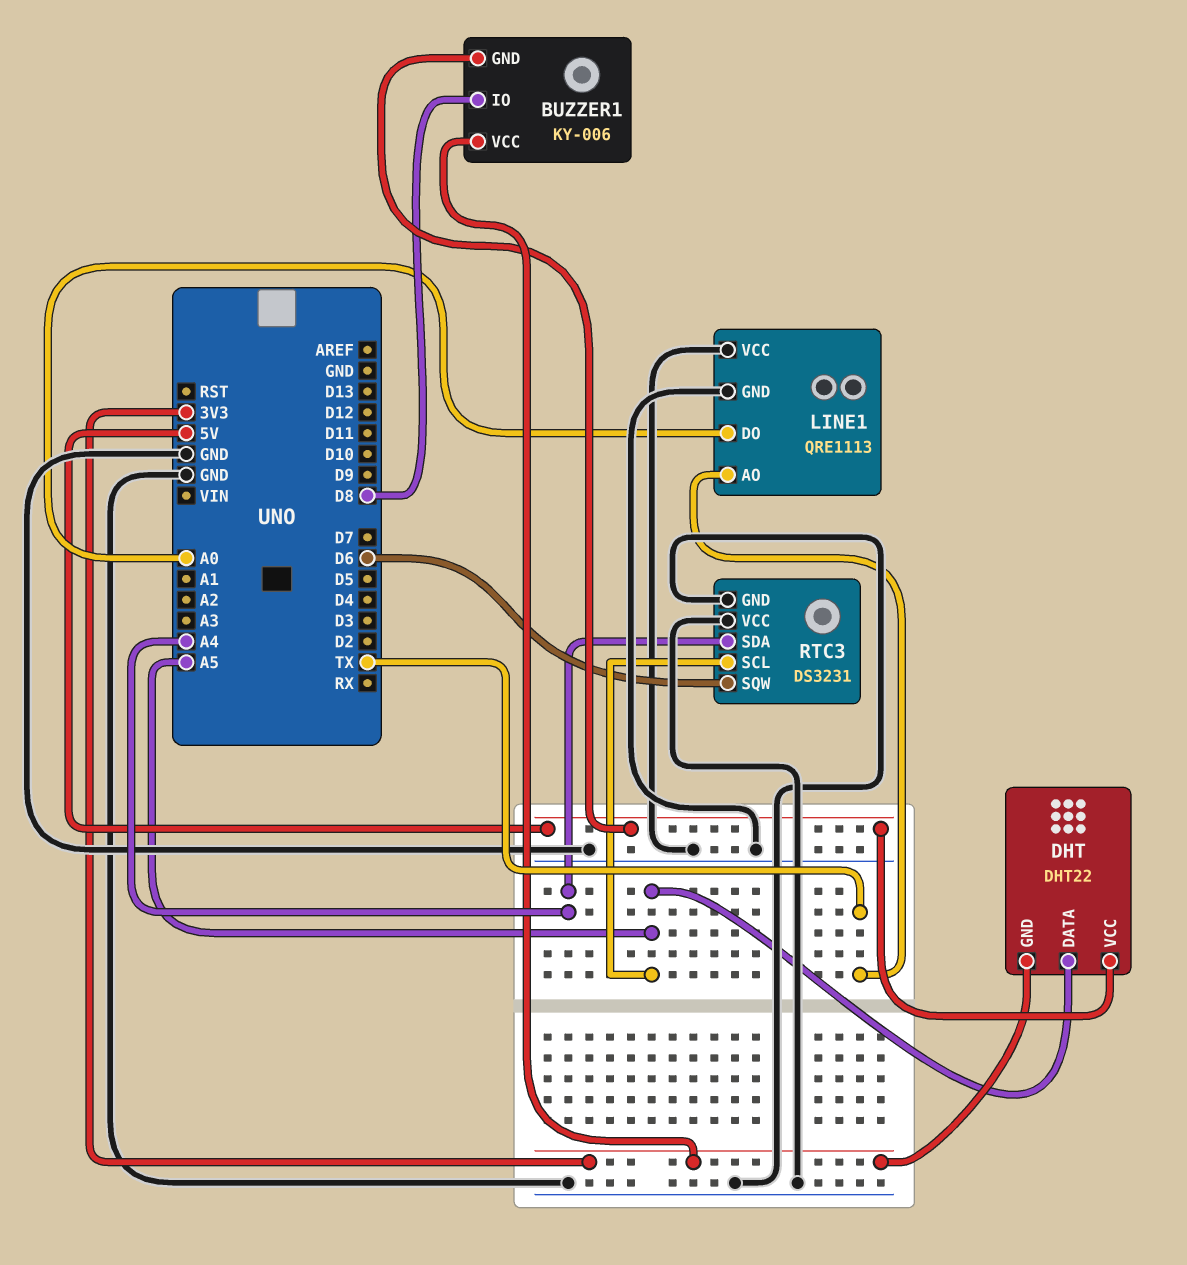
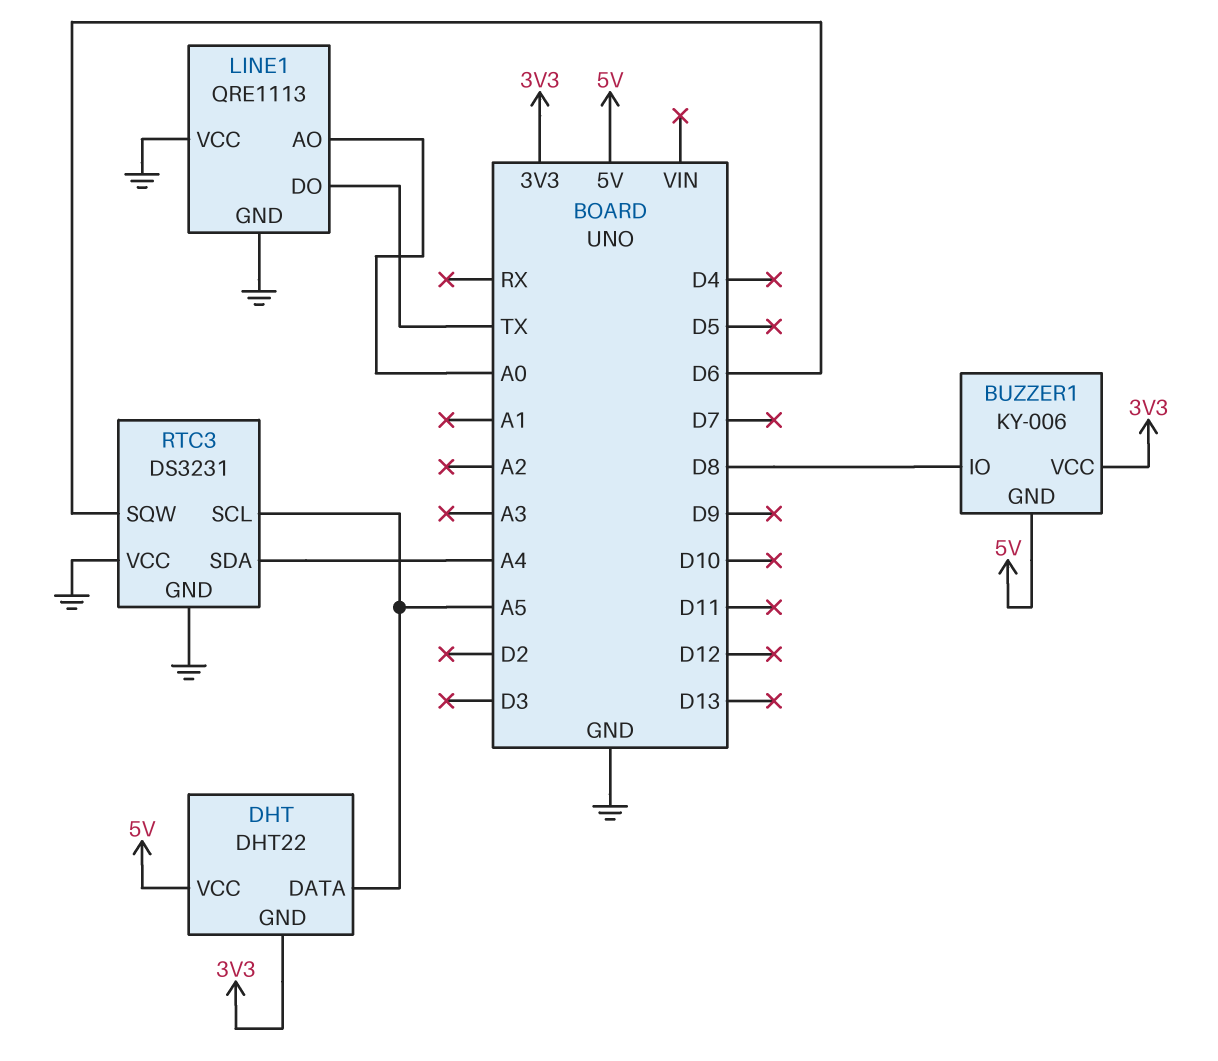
LINE1 pin AO: TX -> A0
LINE1 pin DO: A0 -> TX

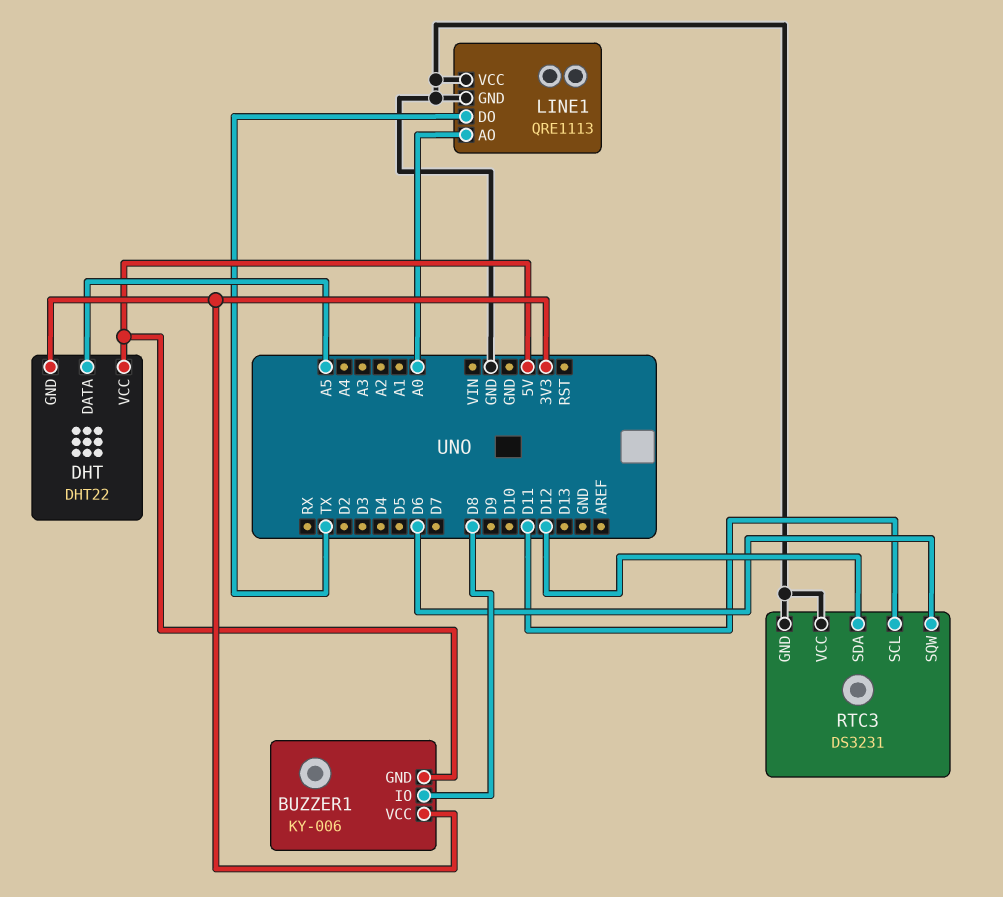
RTC3 pin SCL: A5 -> D11
RTC3 pin SDA: A4 -> D12

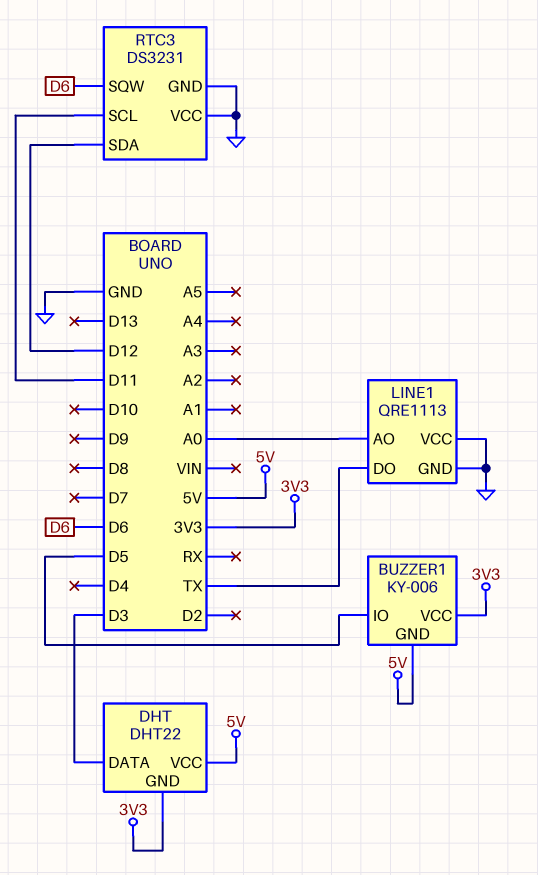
BUZZER1 pin IO: D8 -> D5
DHT pin DATA: A5 -> D3

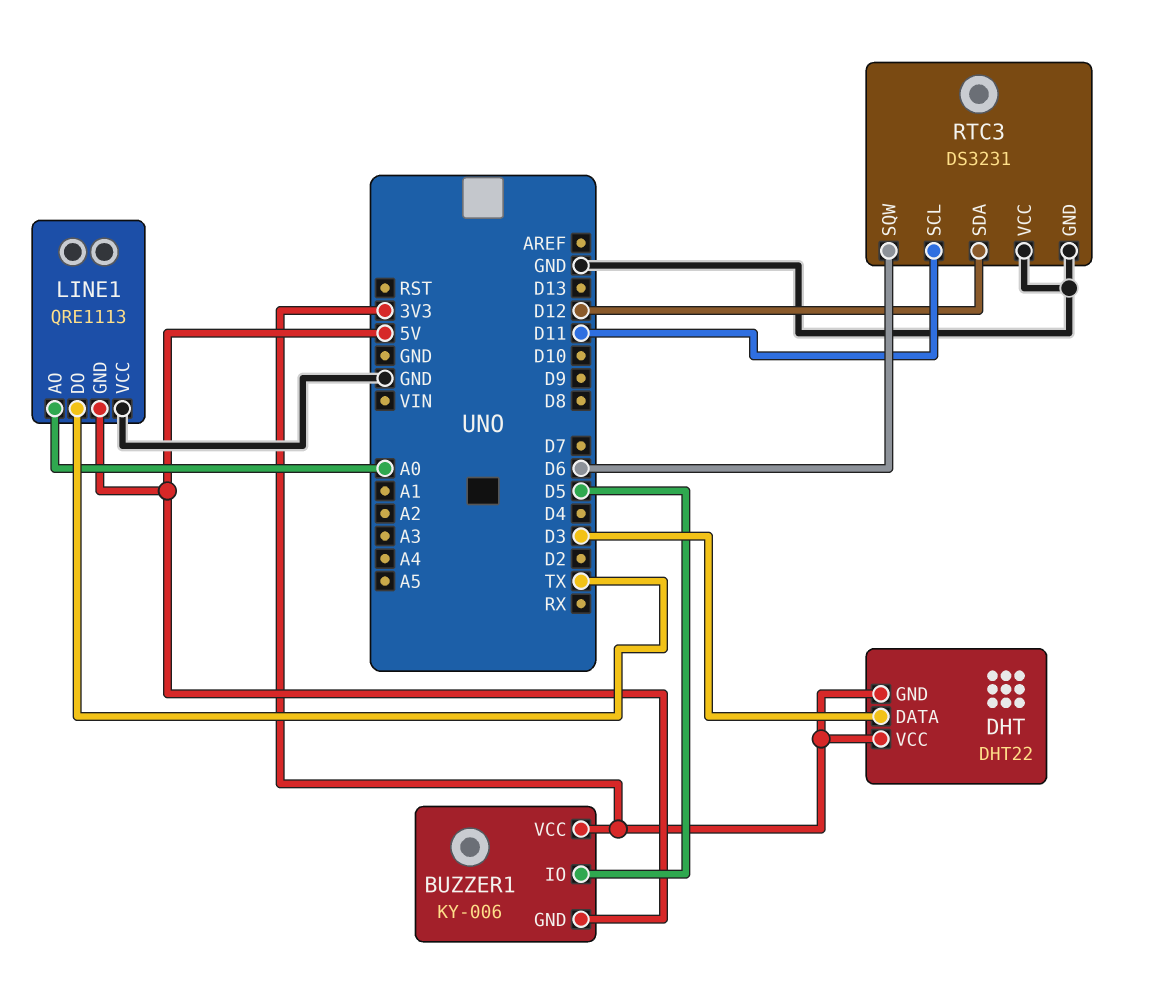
DHT pin VCC: 5V -> 3V3
LINE1 pin GND: GND -> 5V

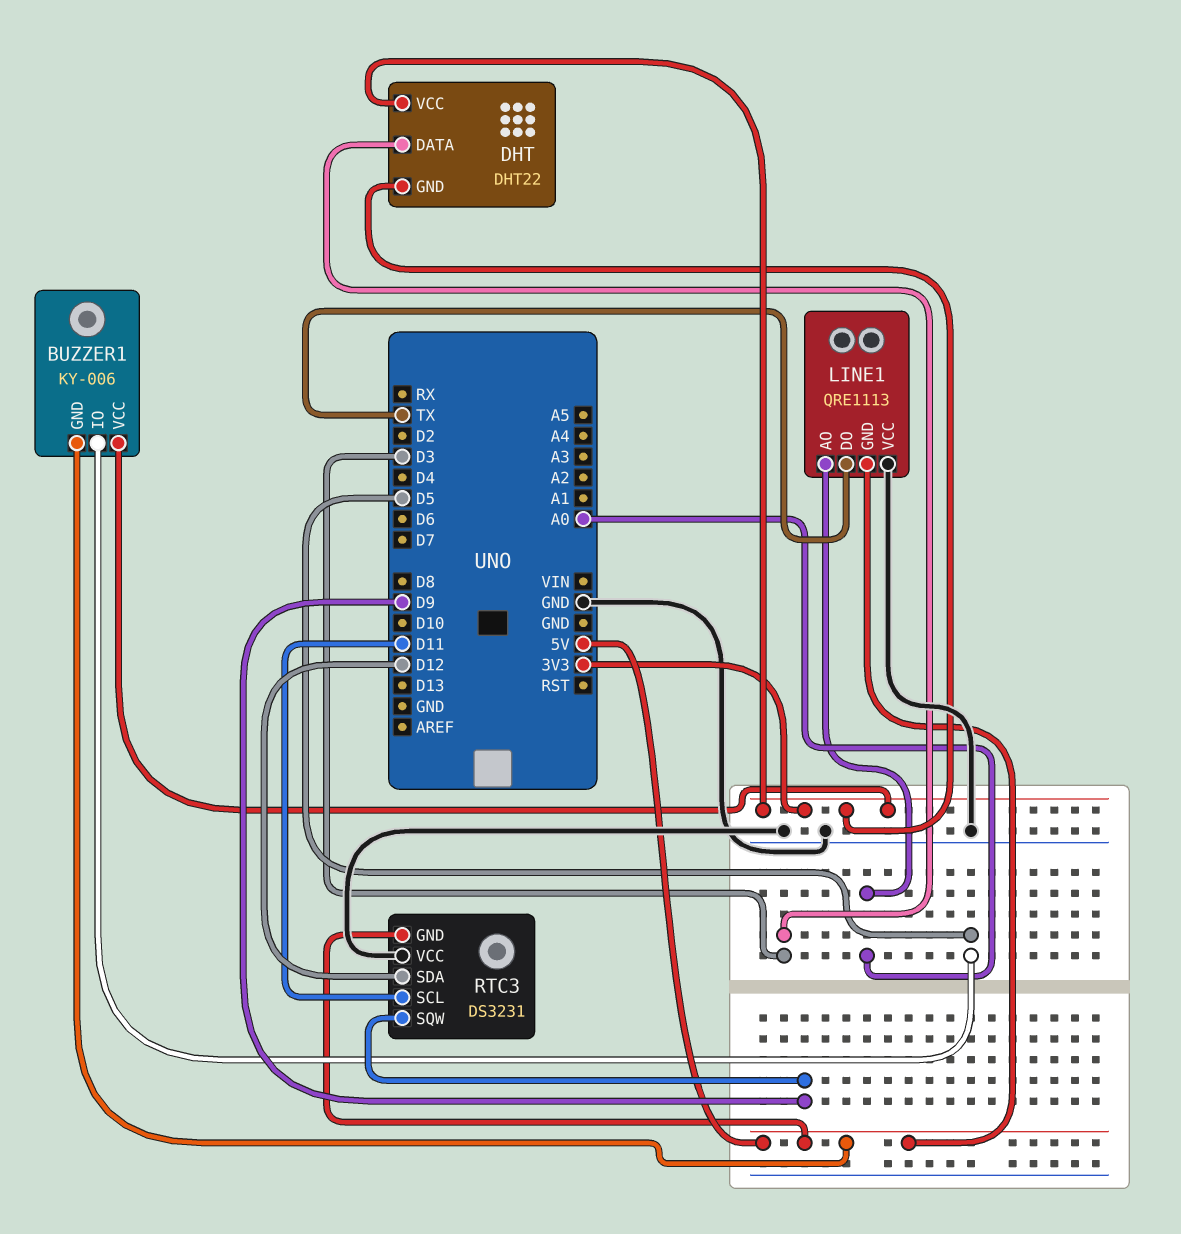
RTC3 pin GND: GND -> 5V
RTC3 pin SQW: D6 -> D9

